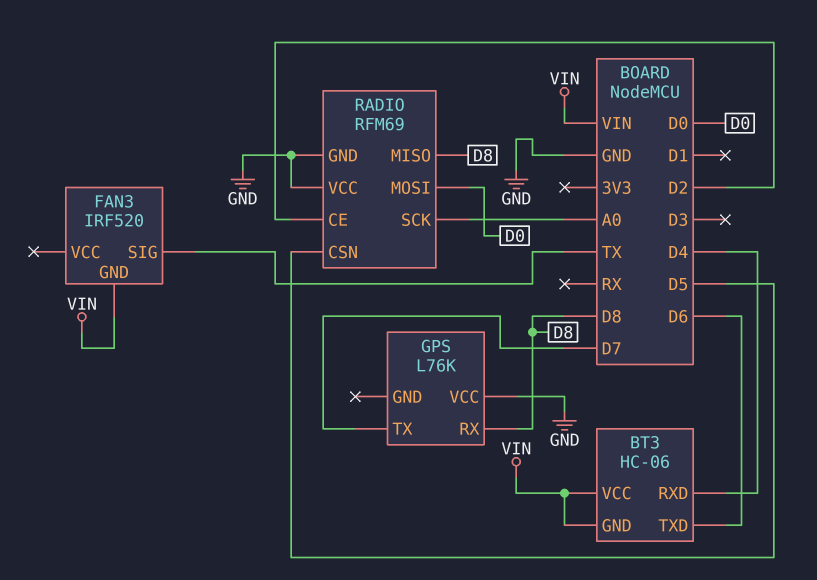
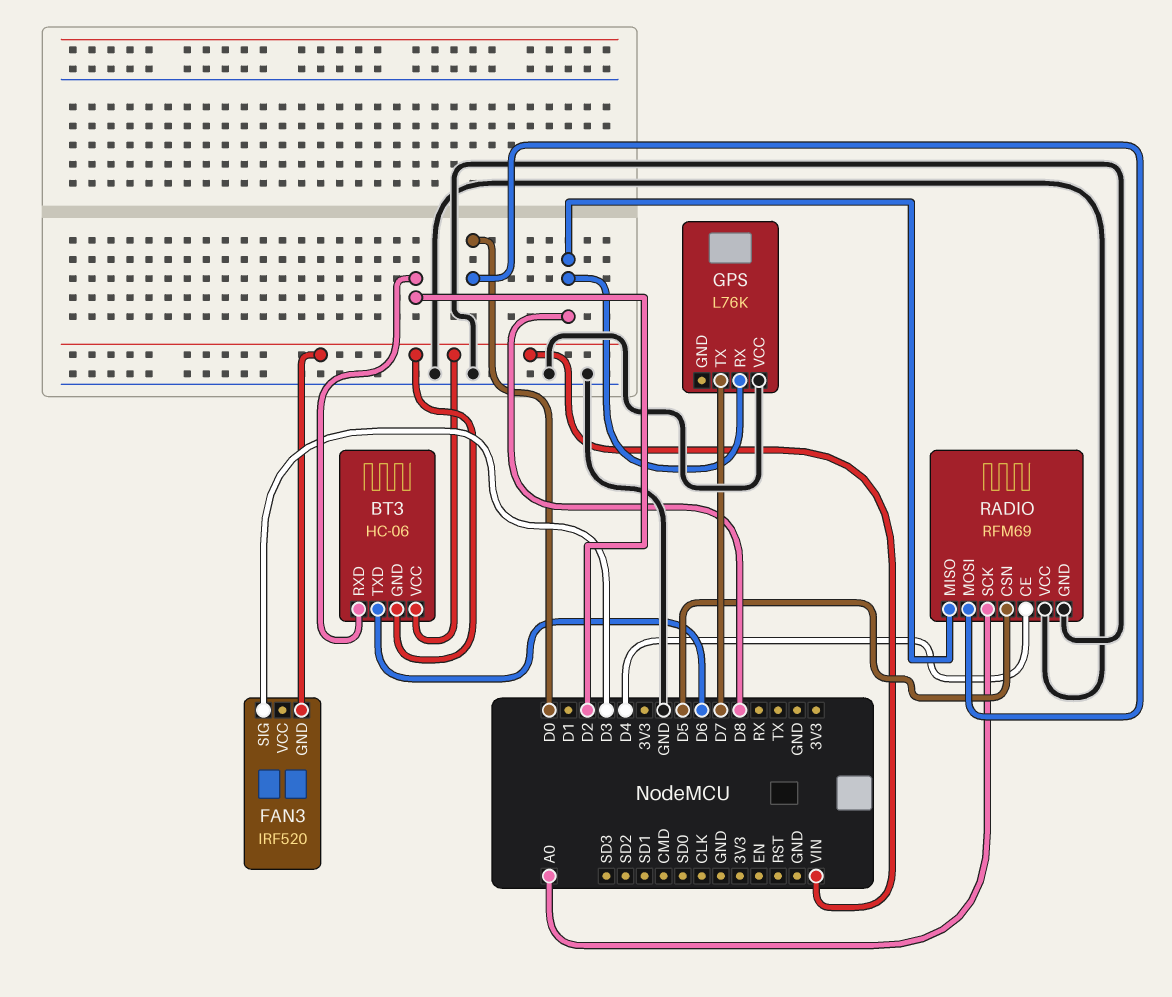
BT3 pin RXD: D4 -> D2
FAN3 pin SIG: TX -> D3
RADIO pin CE: D2 -> D4

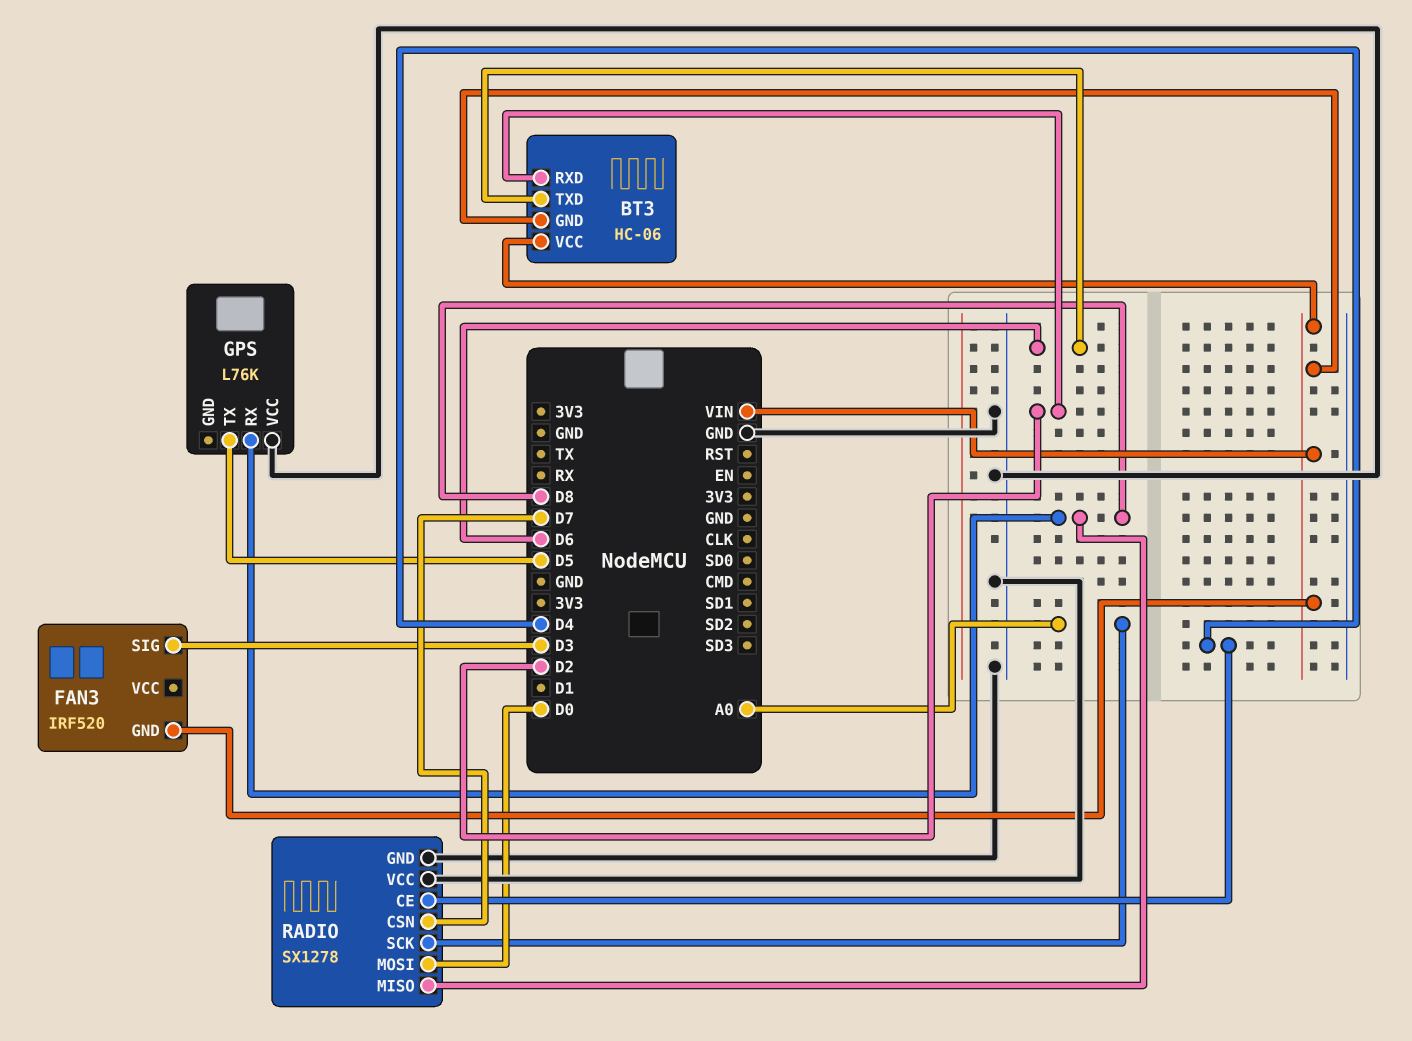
GPS pin TX: D7 -> D5
RADIO: RFM69 -> SX1278
RADIO pin CSN: D5 -> D7

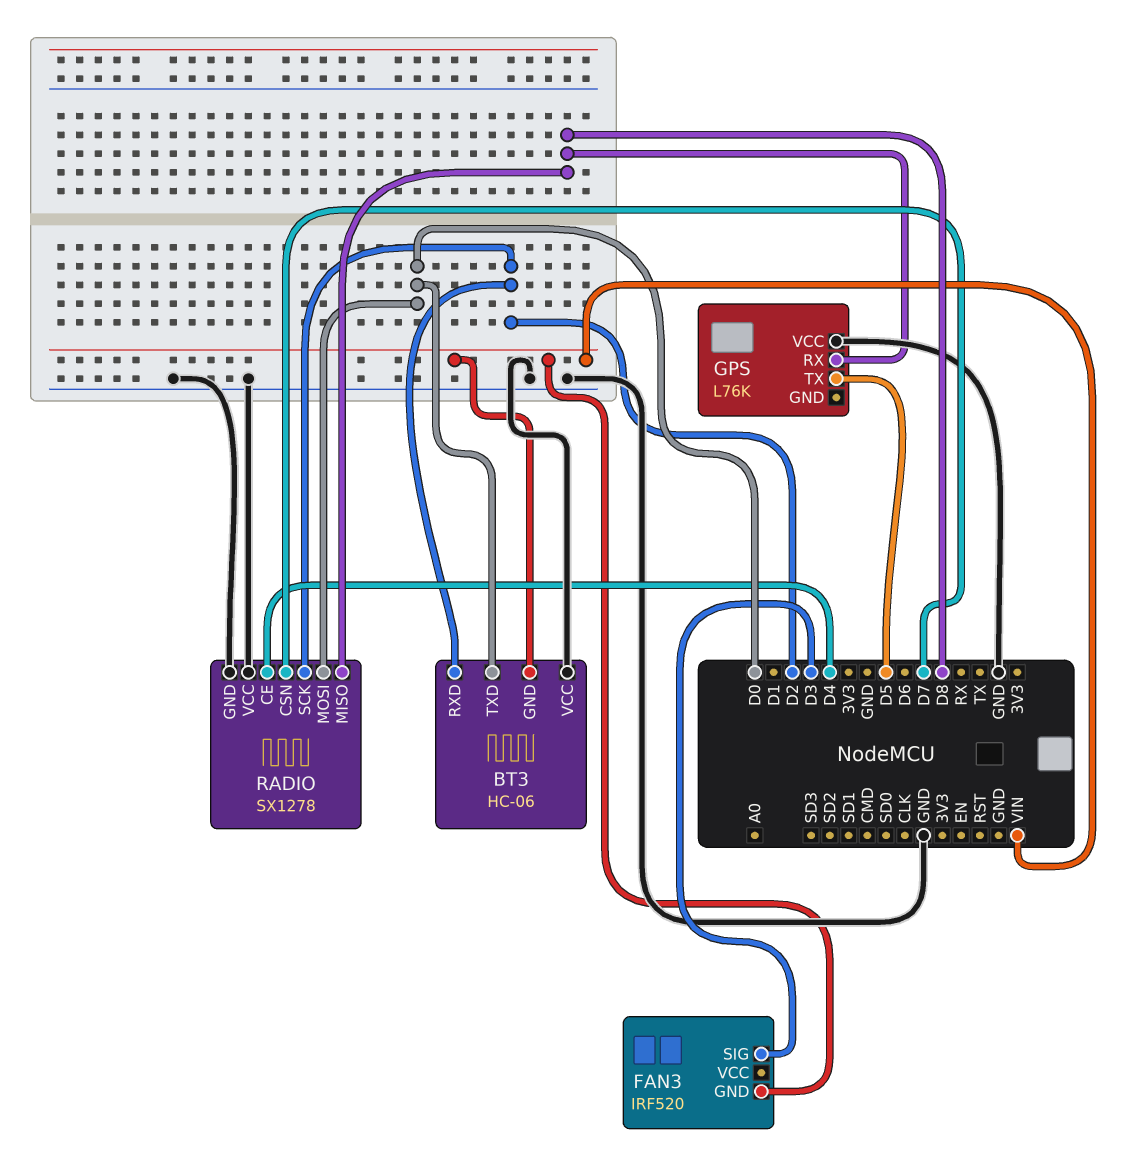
BT3 pin TXD: D6 -> D0
BT3 pin VCC: VIN -> GND
RADIO pin SCK: A0 -> D2

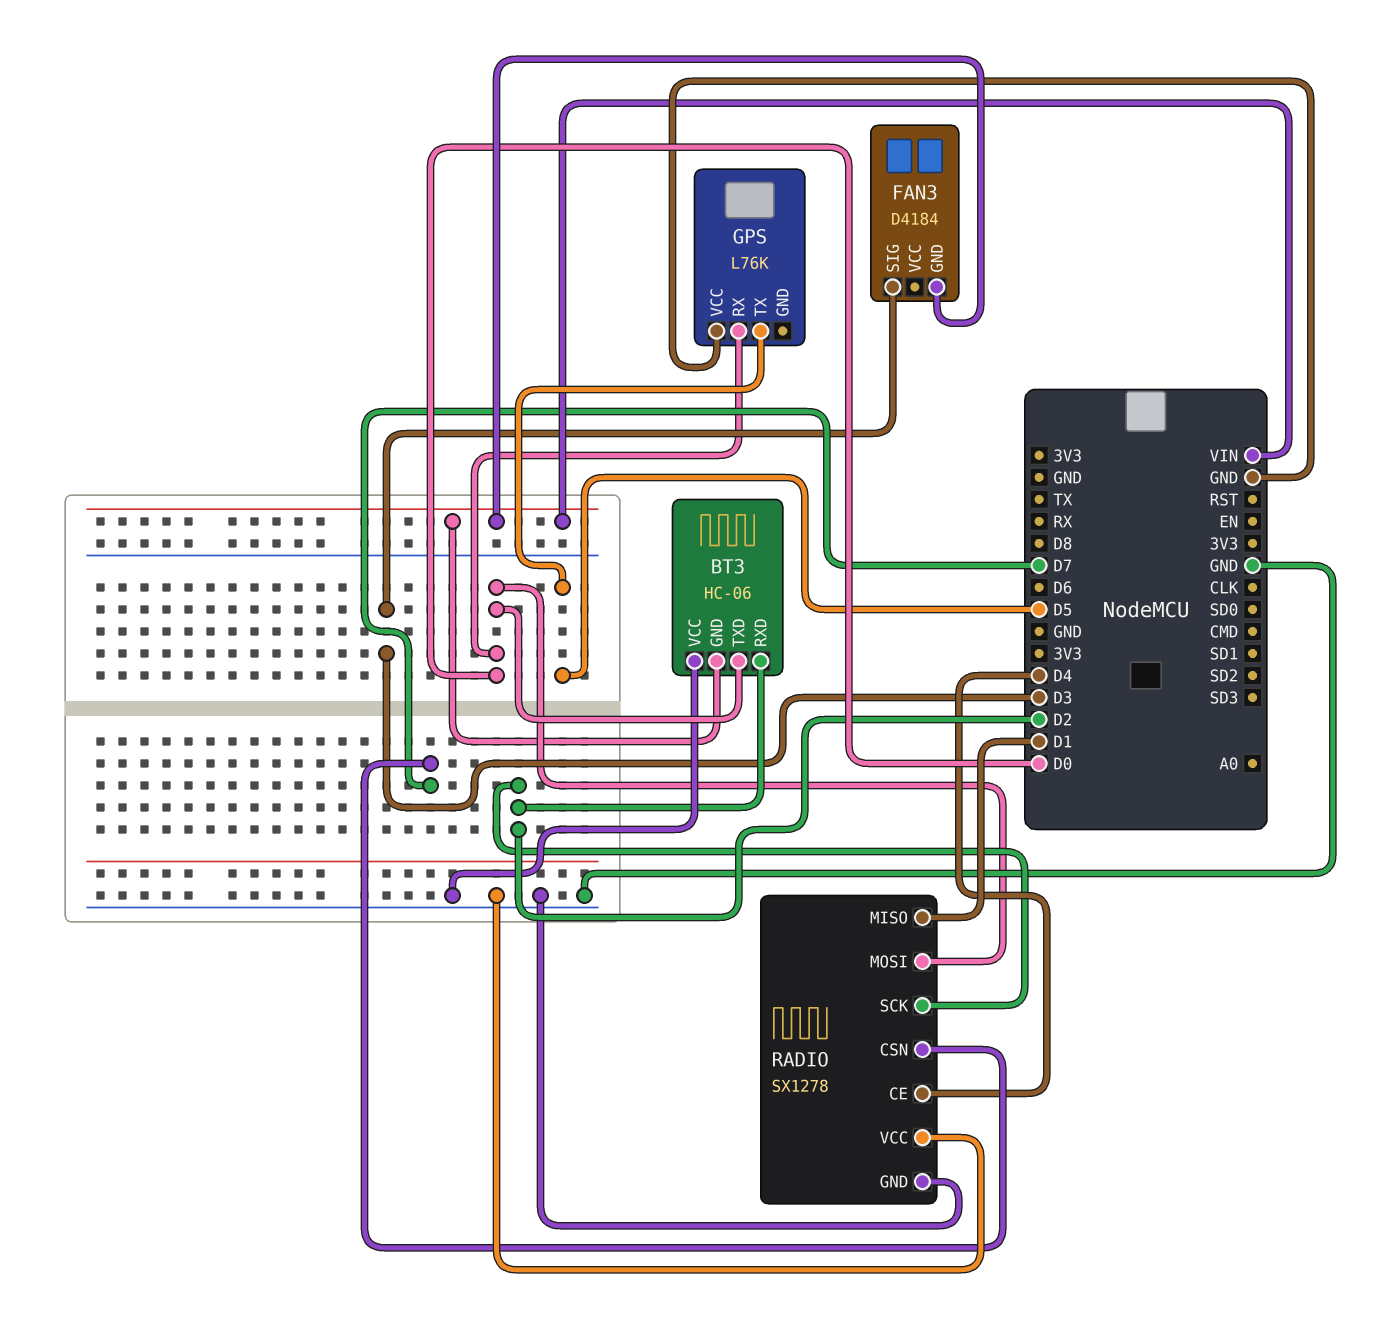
FAN3: IRF520 -> D4184
GPS pin RX: D8 -> D0
RADIO pin MISO: D8 -> D1

